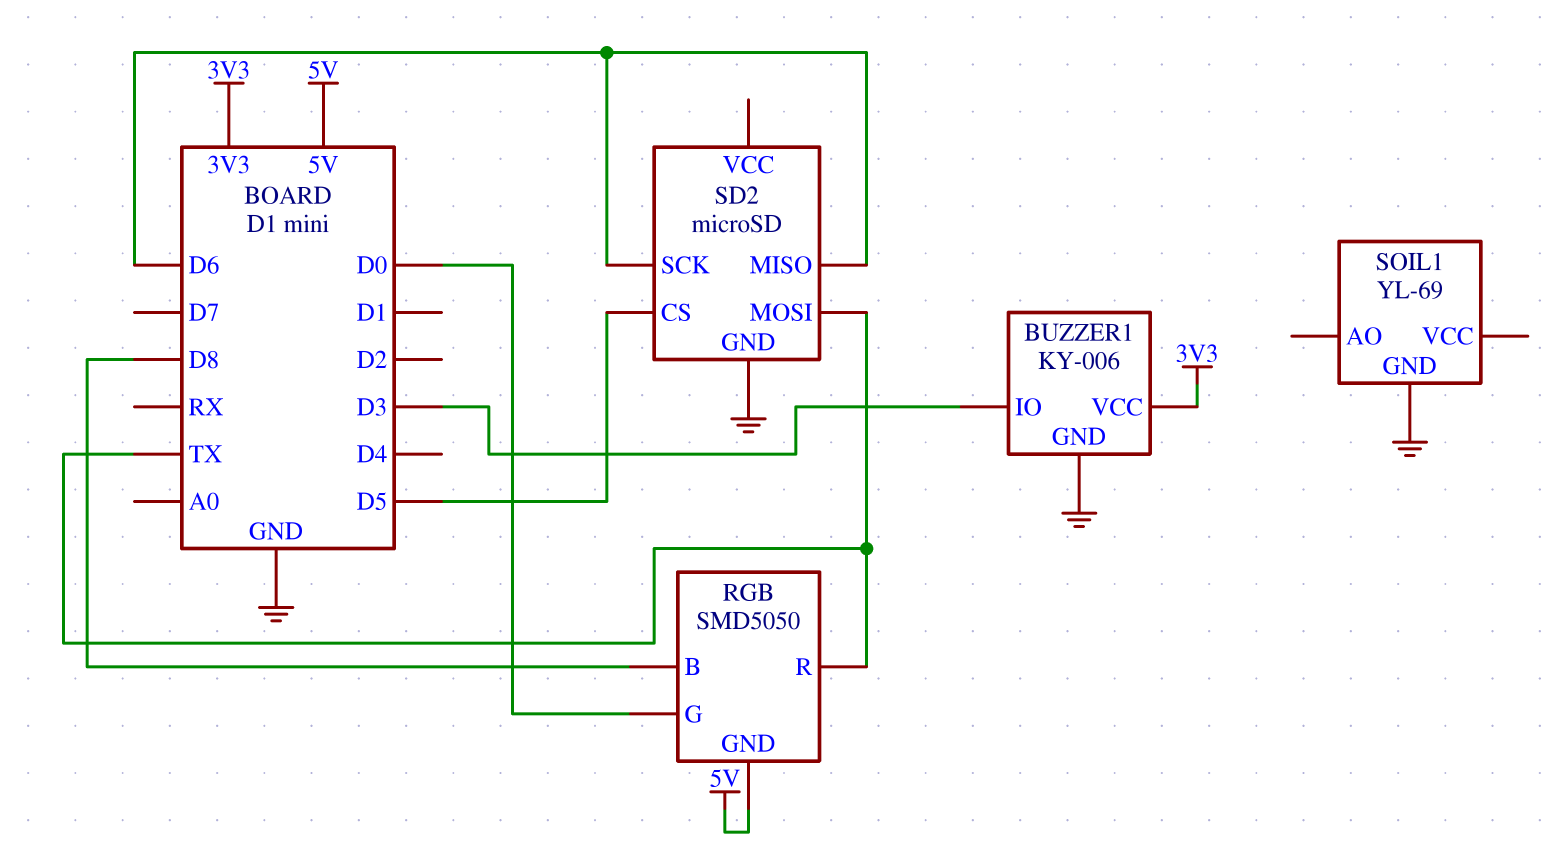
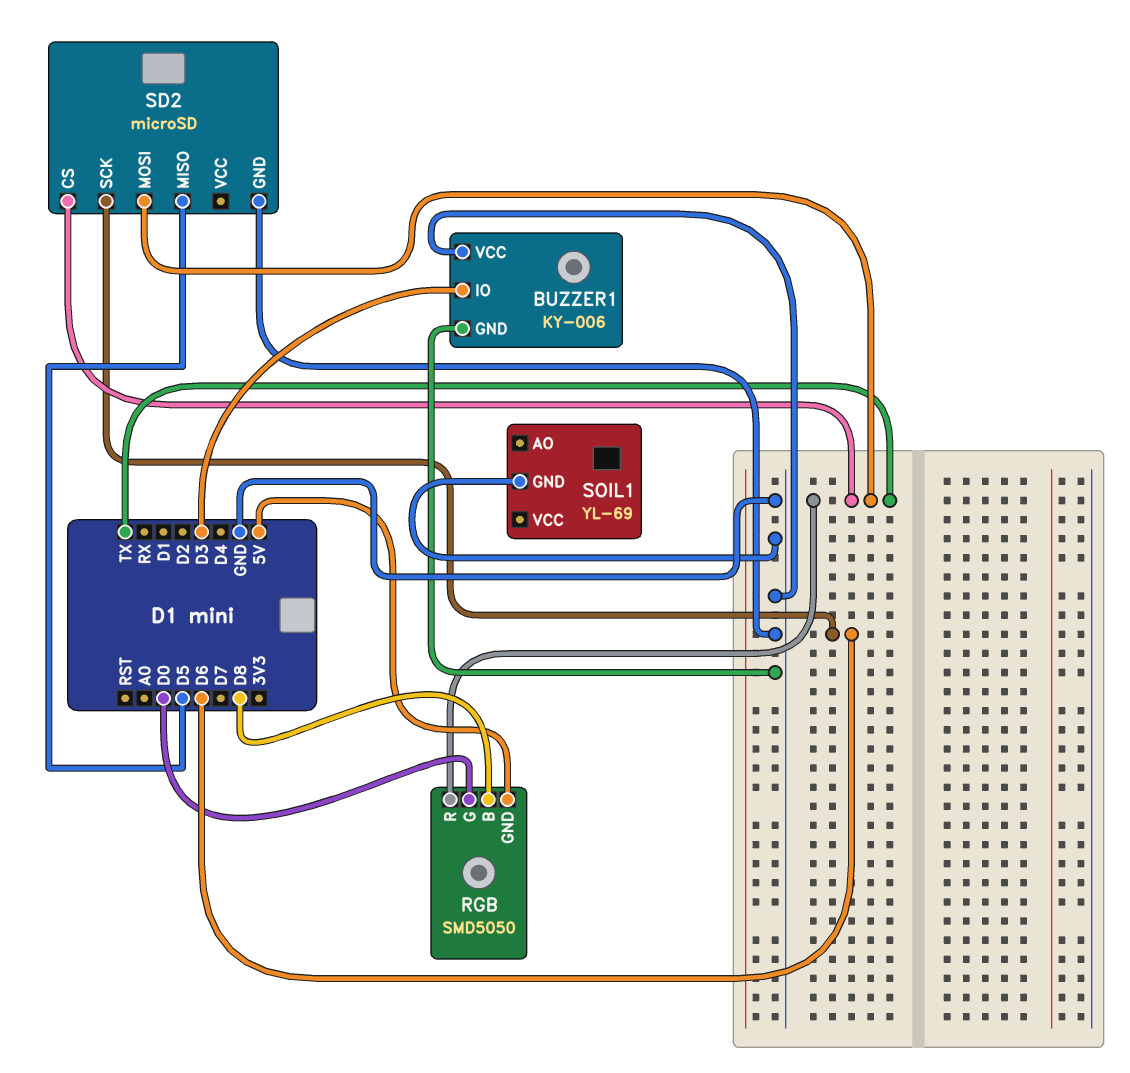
BUZZER1 pin VCC: 3V3 -> GND
SD2 pin CS: D5 -> TX
SD2 pin MISO: D6 -> D5

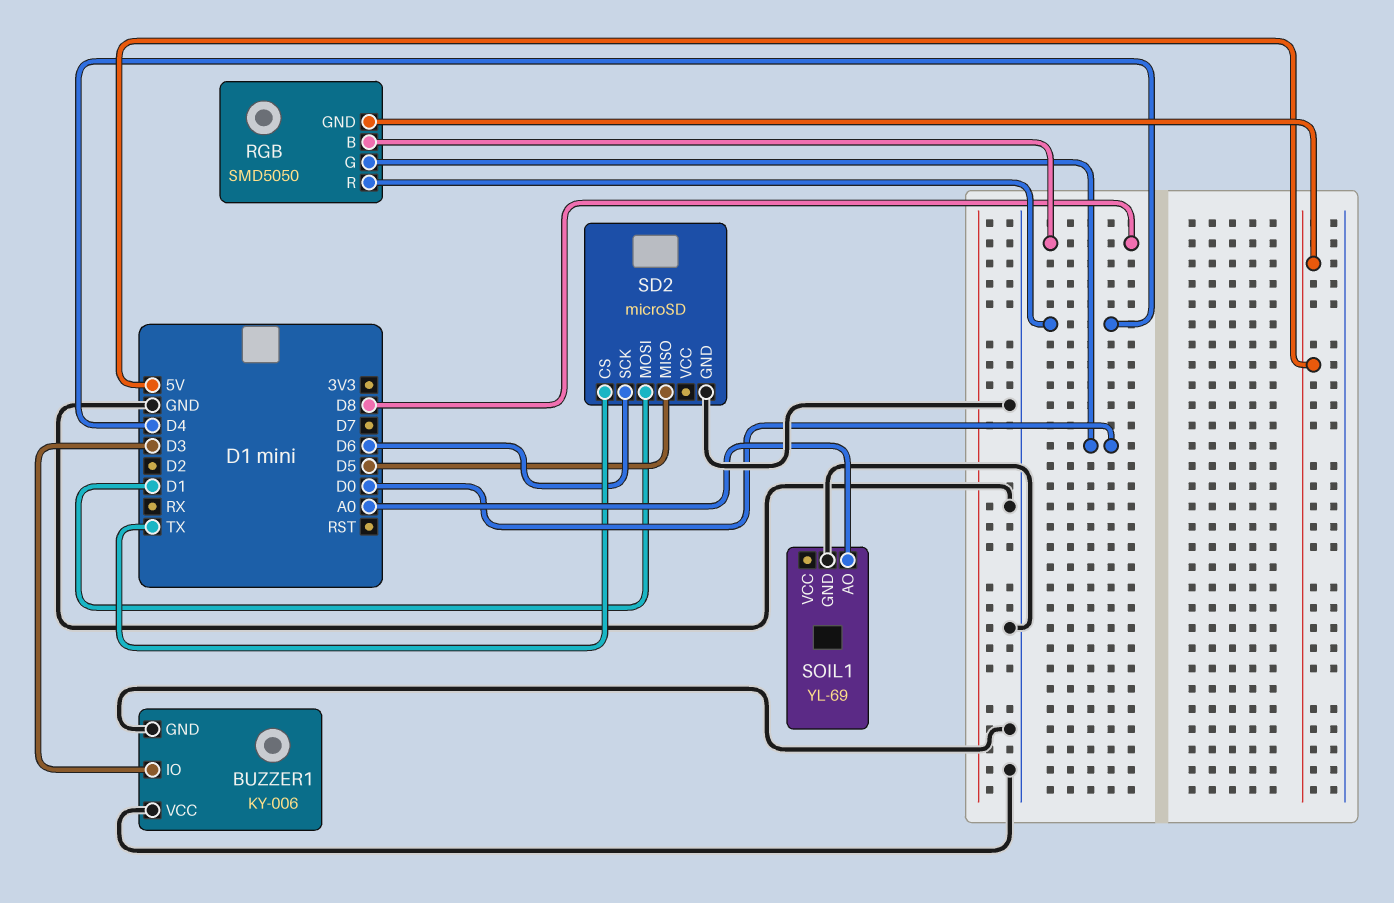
RGB pin R: TX -> D4
SD2 pin MOSI: TX -> D1
SOIL1 pin AO: none -> A0

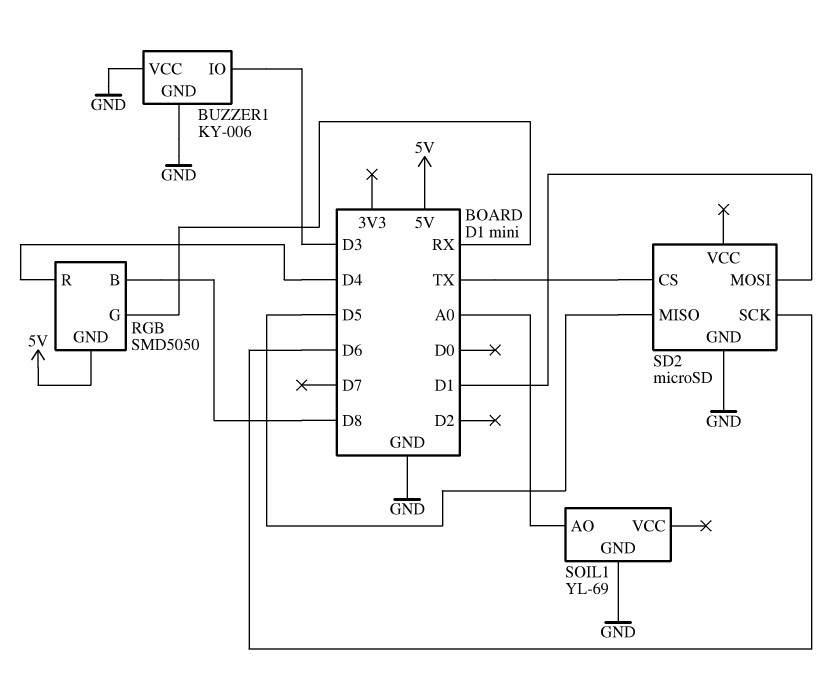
RGB pin G: D0 -> RX

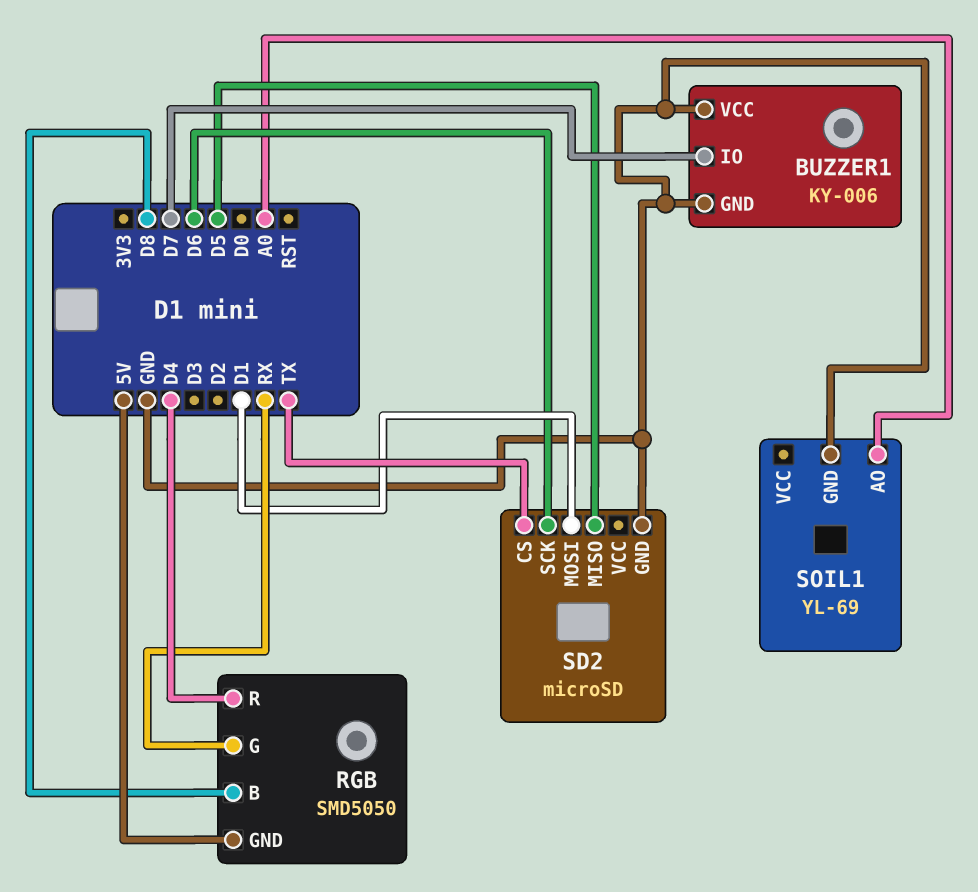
BUZZER1 pin IO: D3 -> D7

